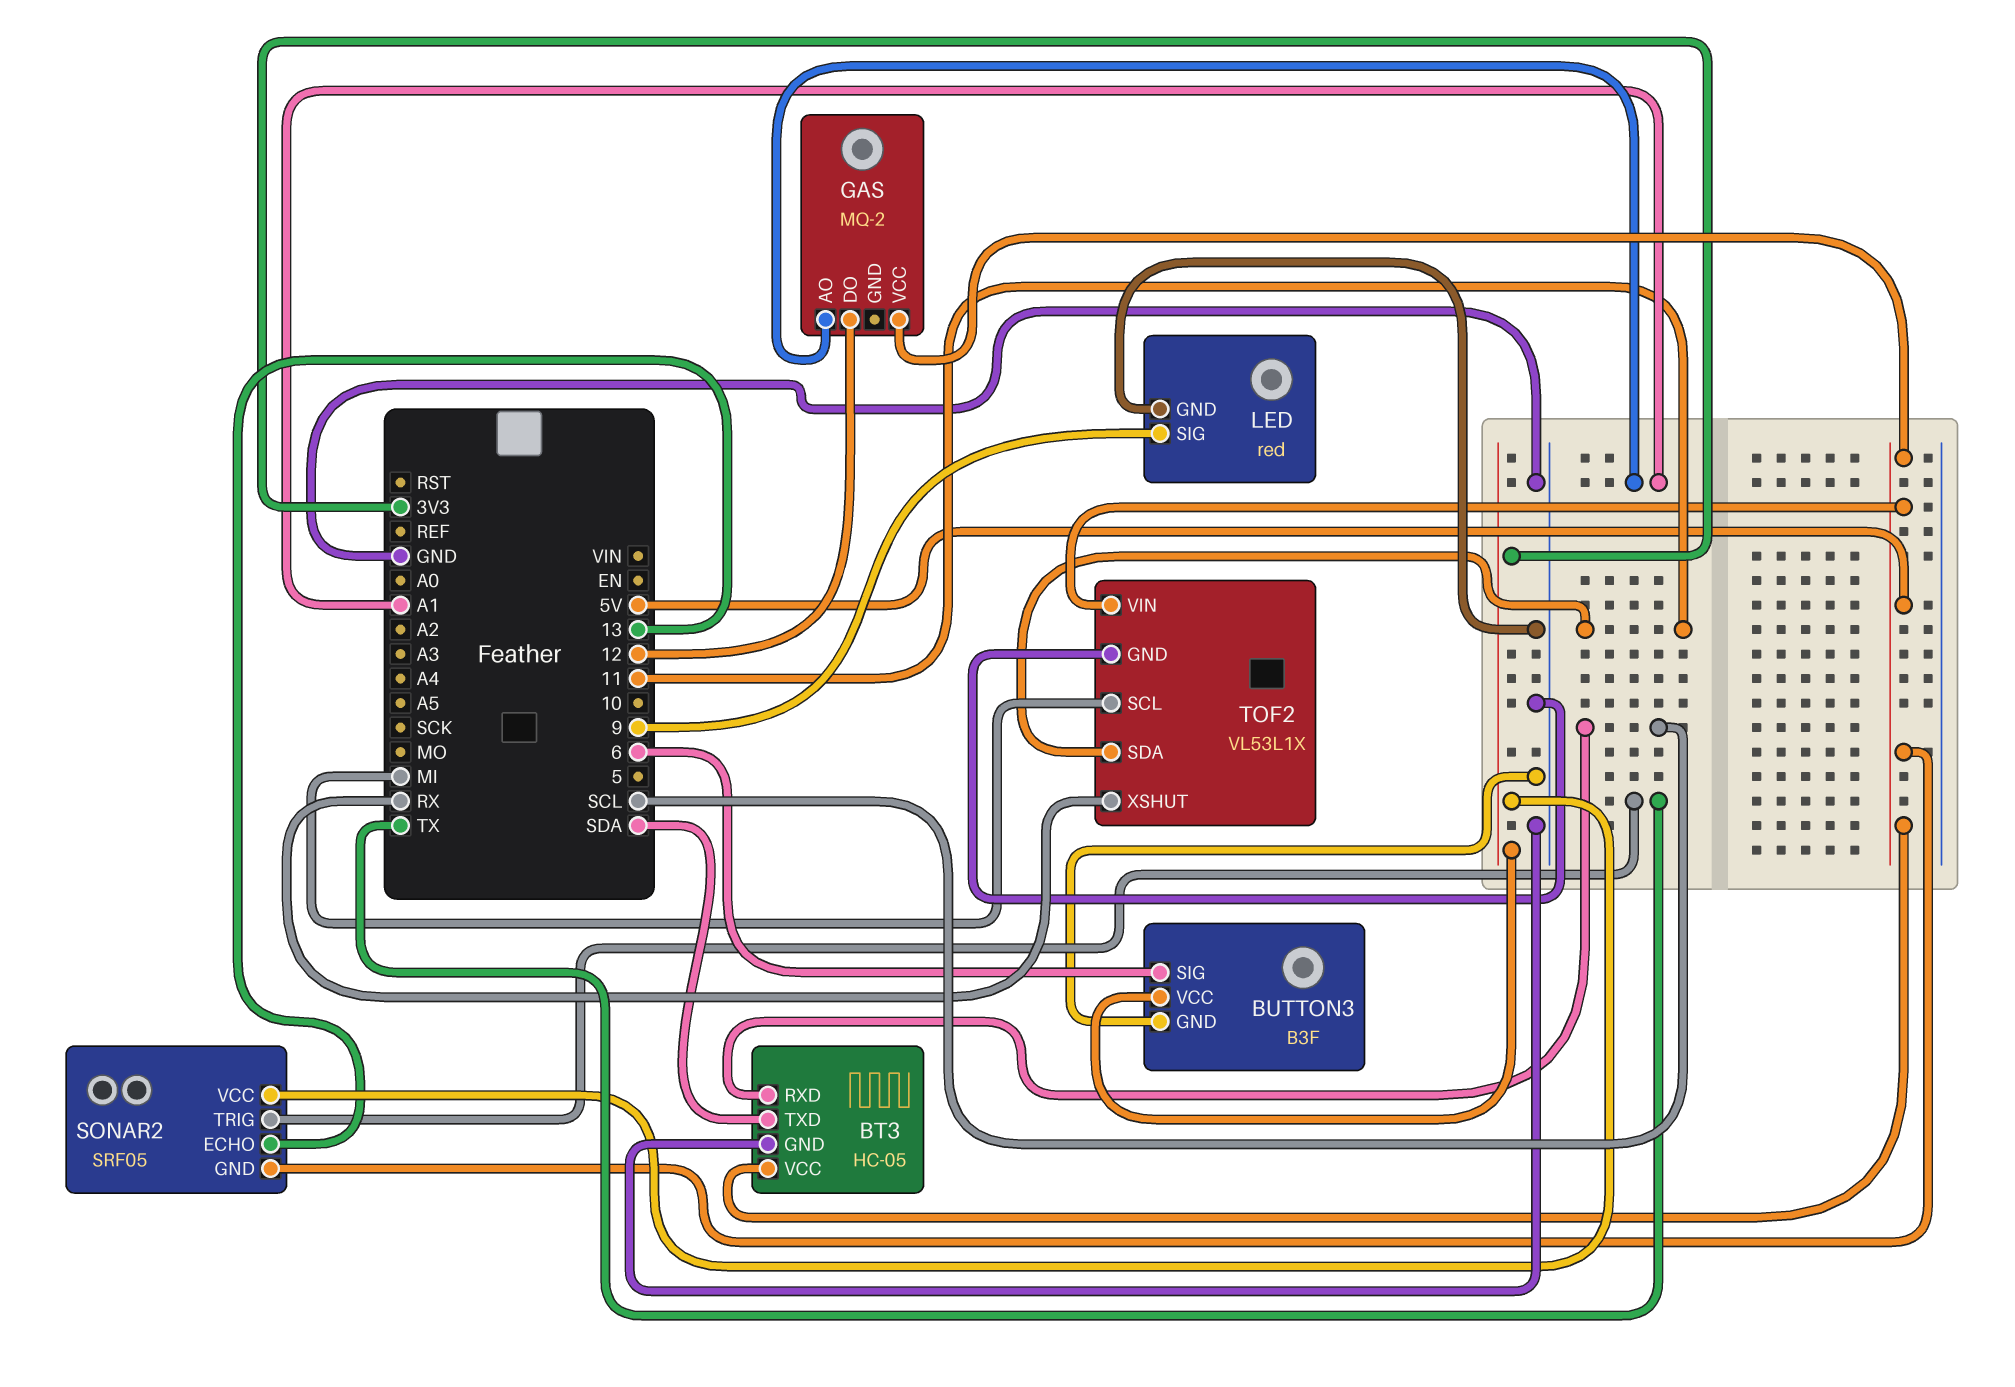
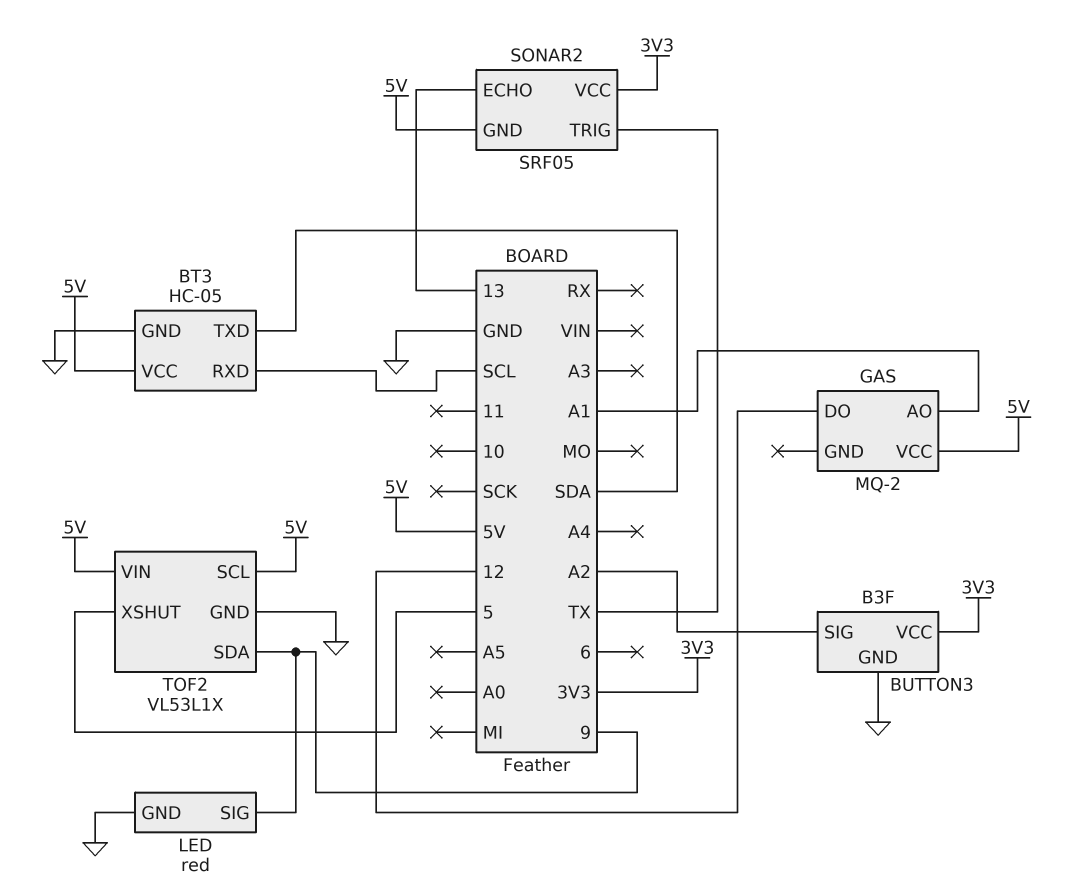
BUTTON3 pin SIG: 6 -> A2
TOF2 pin SCL: MI -> 5V
TOF2 pin SDA: 11 -> 9
TOF2 pin XSHUT: RX -> 5

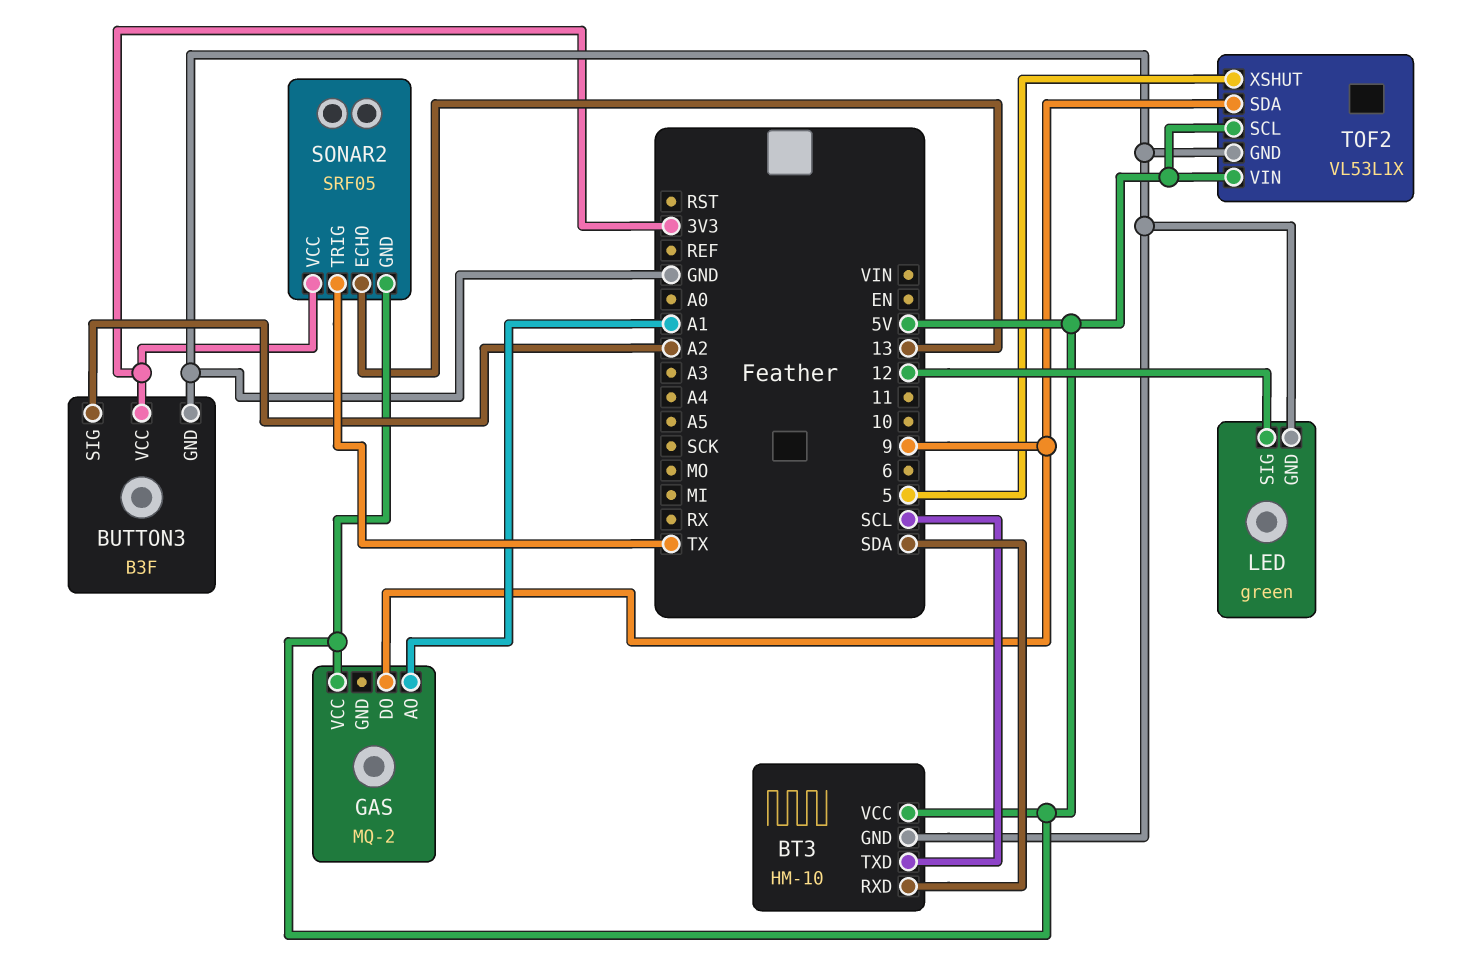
BT3: HC-05 -> HM-10
BT3 pin RXD: SCL -> SDA
BT3 pin TXD: SDA -> SCL
GAS pin DO: 12 -> 9
LED: red -> green
LED pin SIG: 9 -> 12

